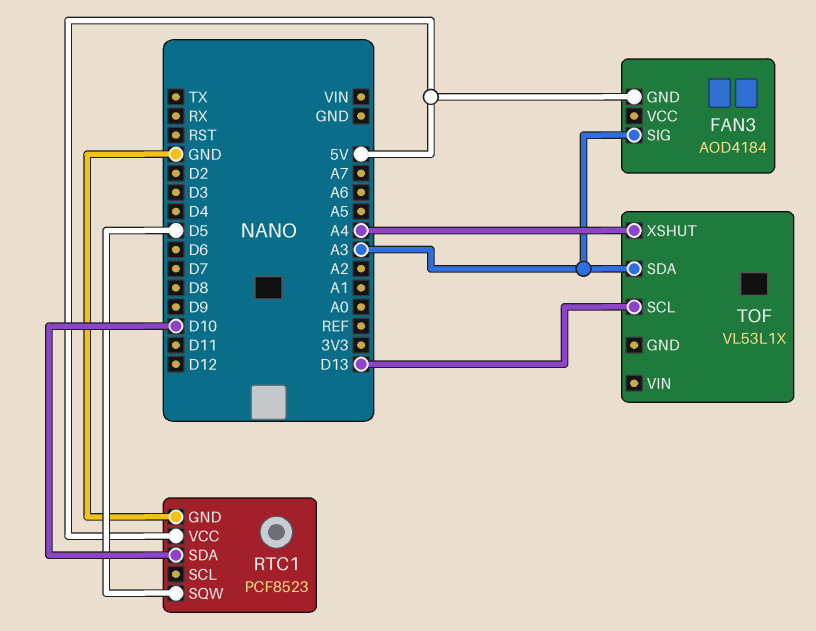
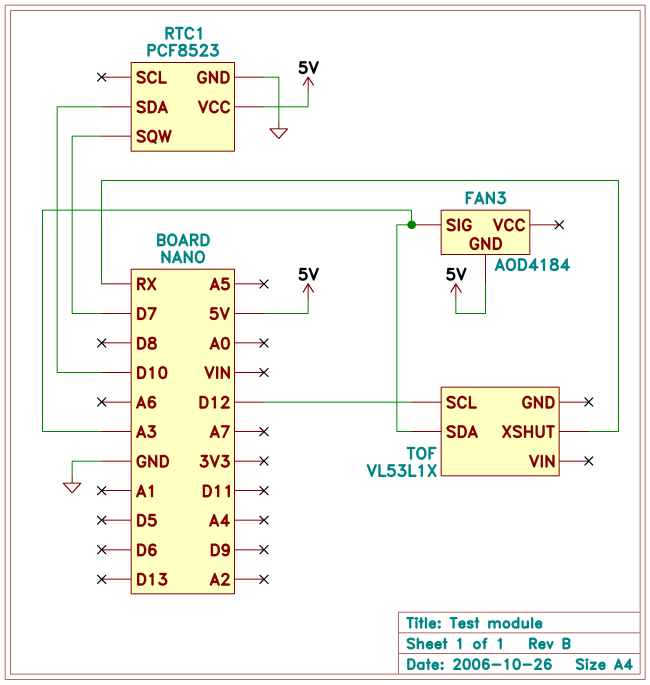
RTC1 pin SQW: D5 -> D7
TOF pin SCL: D13 -> D12
TOF pin XSHUT: A4 -> RX

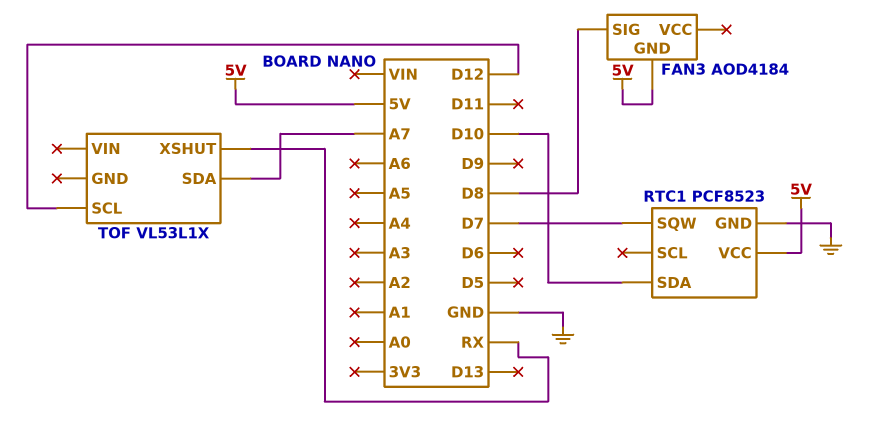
FAN3 pin SIG: A3 -> D8
TOF pin SDA: A3 -> A7

